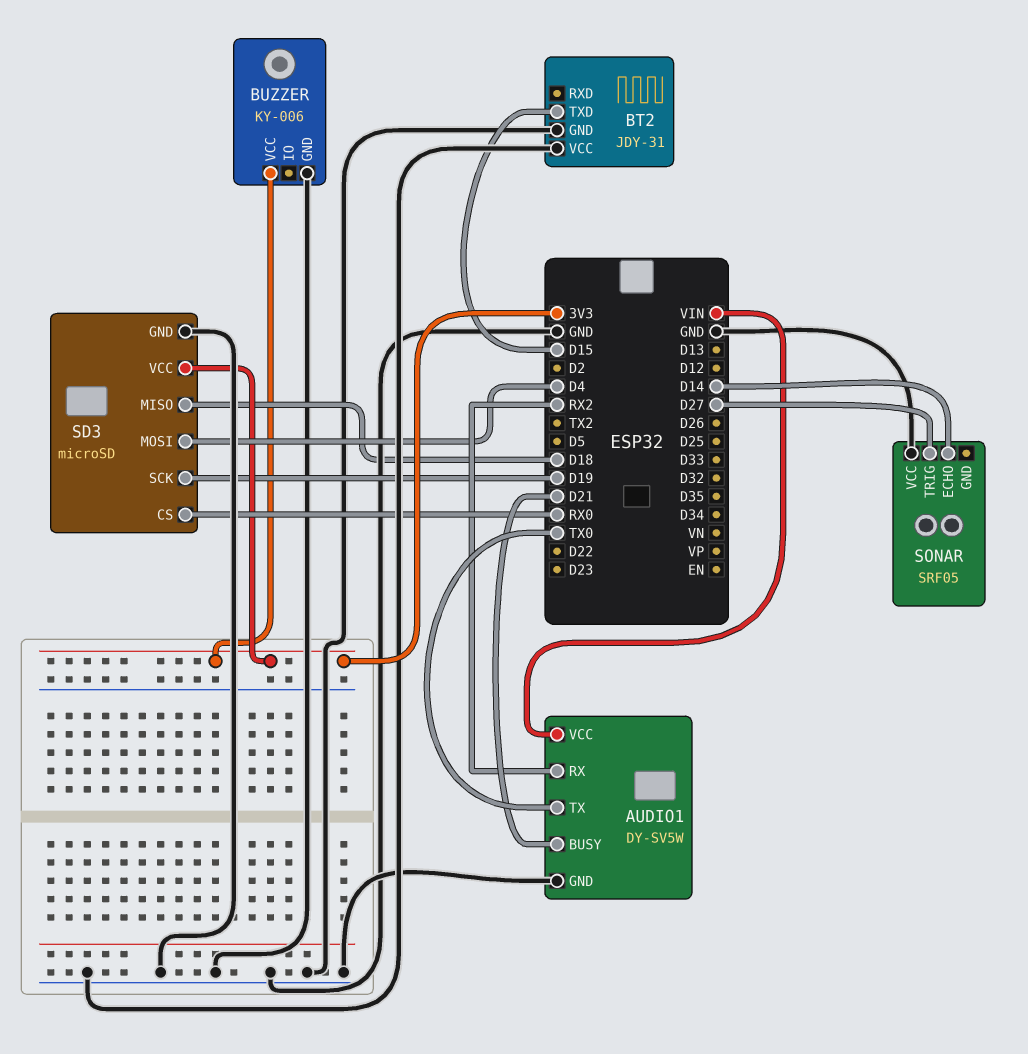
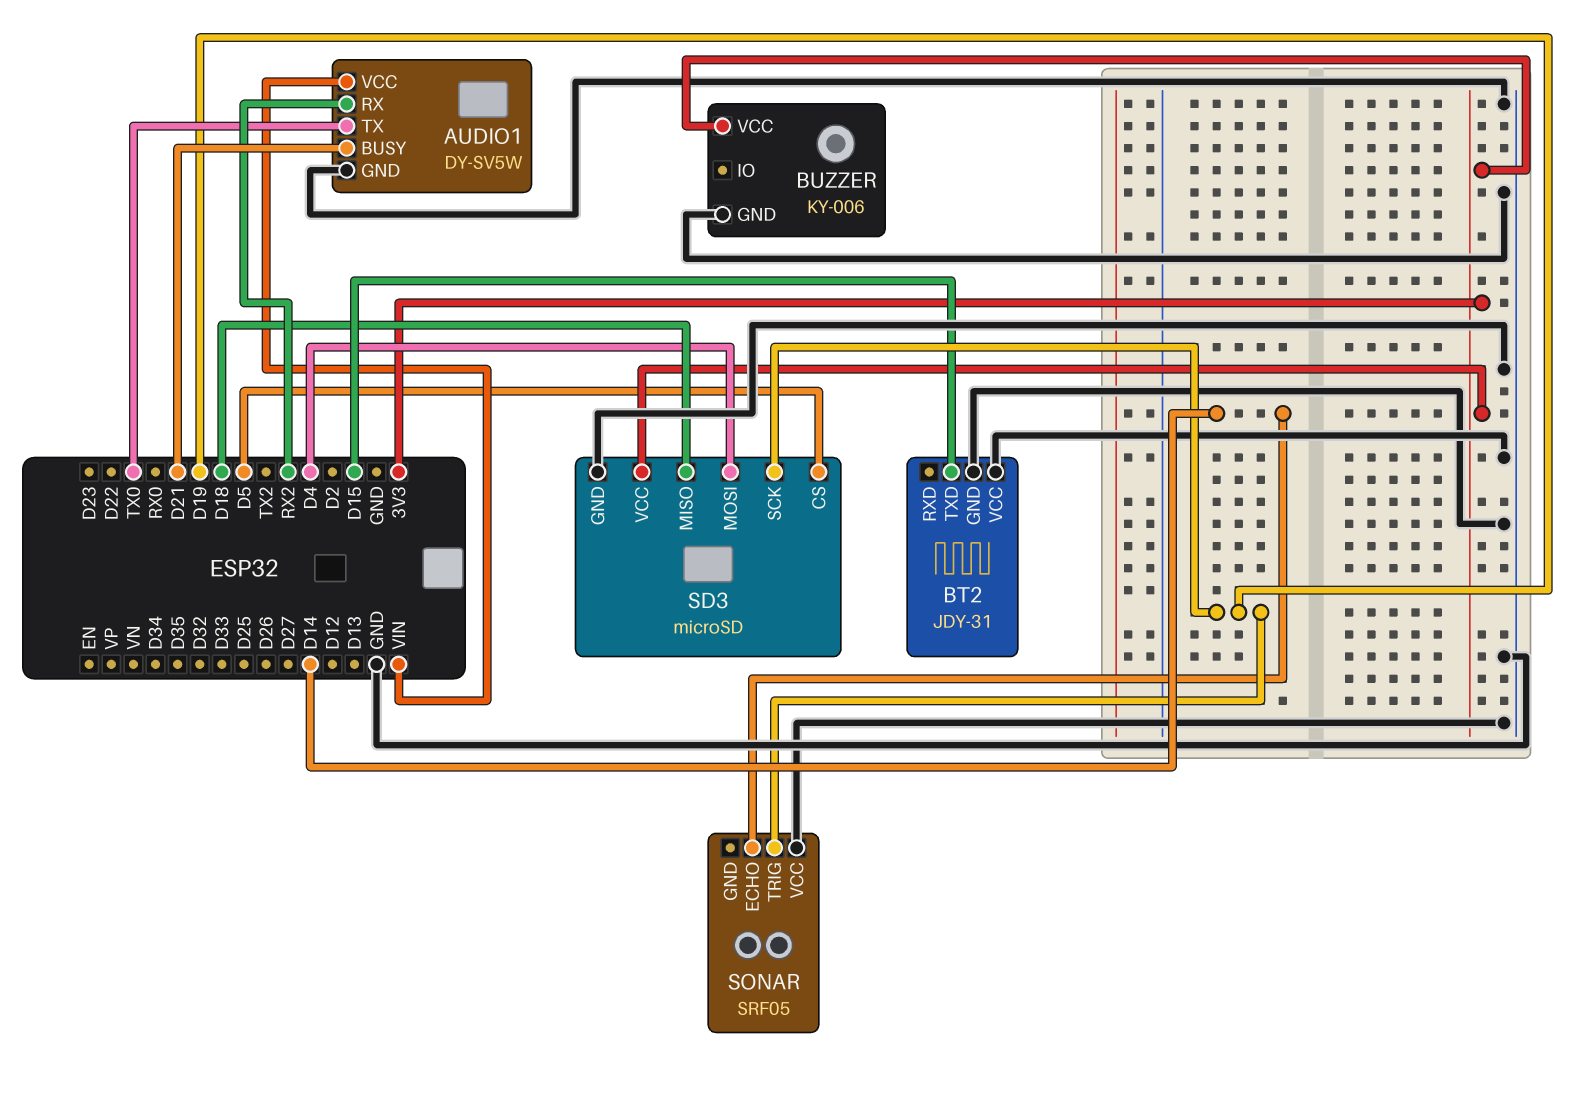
SD3 pin CS: RX0 -> D5
SONAR pin TRIG: D27 -> D19

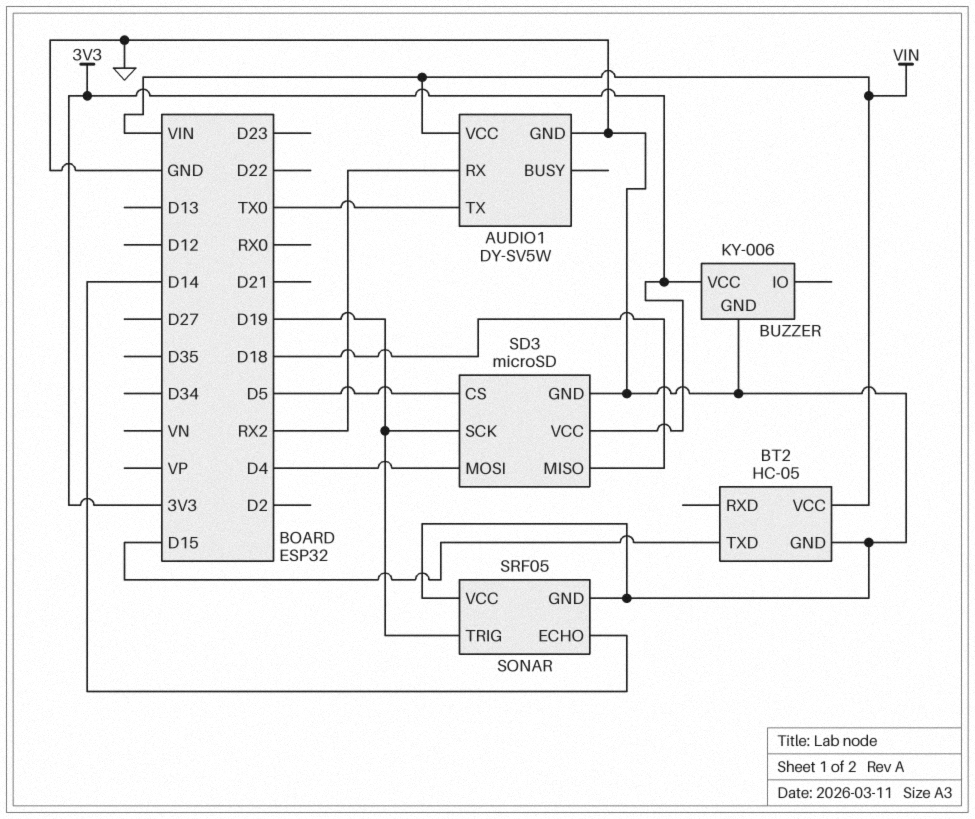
AUDIO1 pin BUSY: D21 -> none
BT2: JDY-31 -> HC-05
BT2 pin VCC: GND -> VIN
SONAR pin GND: none -> GND

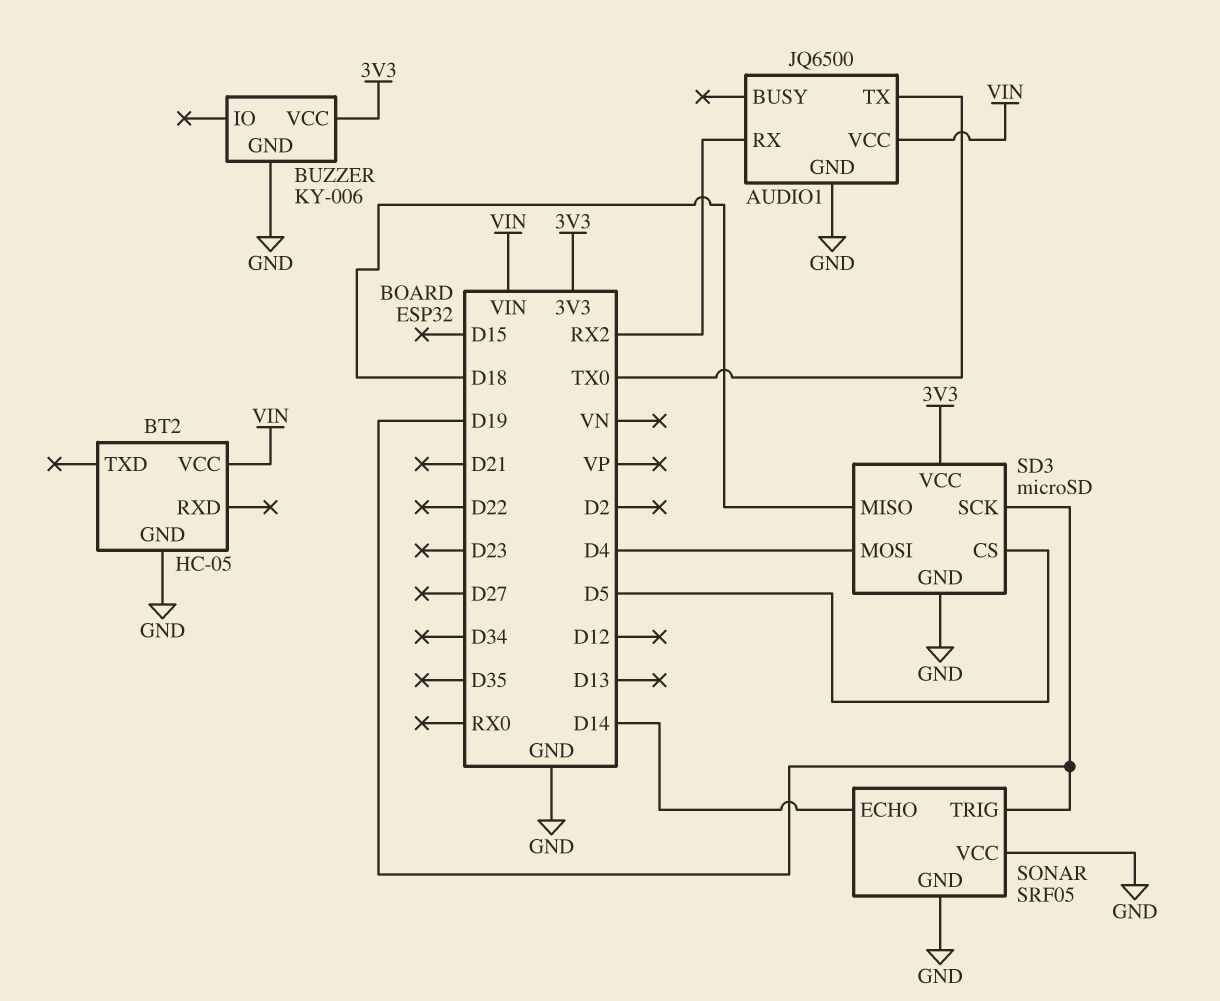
AUDIO1: DY-SV5W -> JQ6500
BT2 pin TXD: D15 -> none

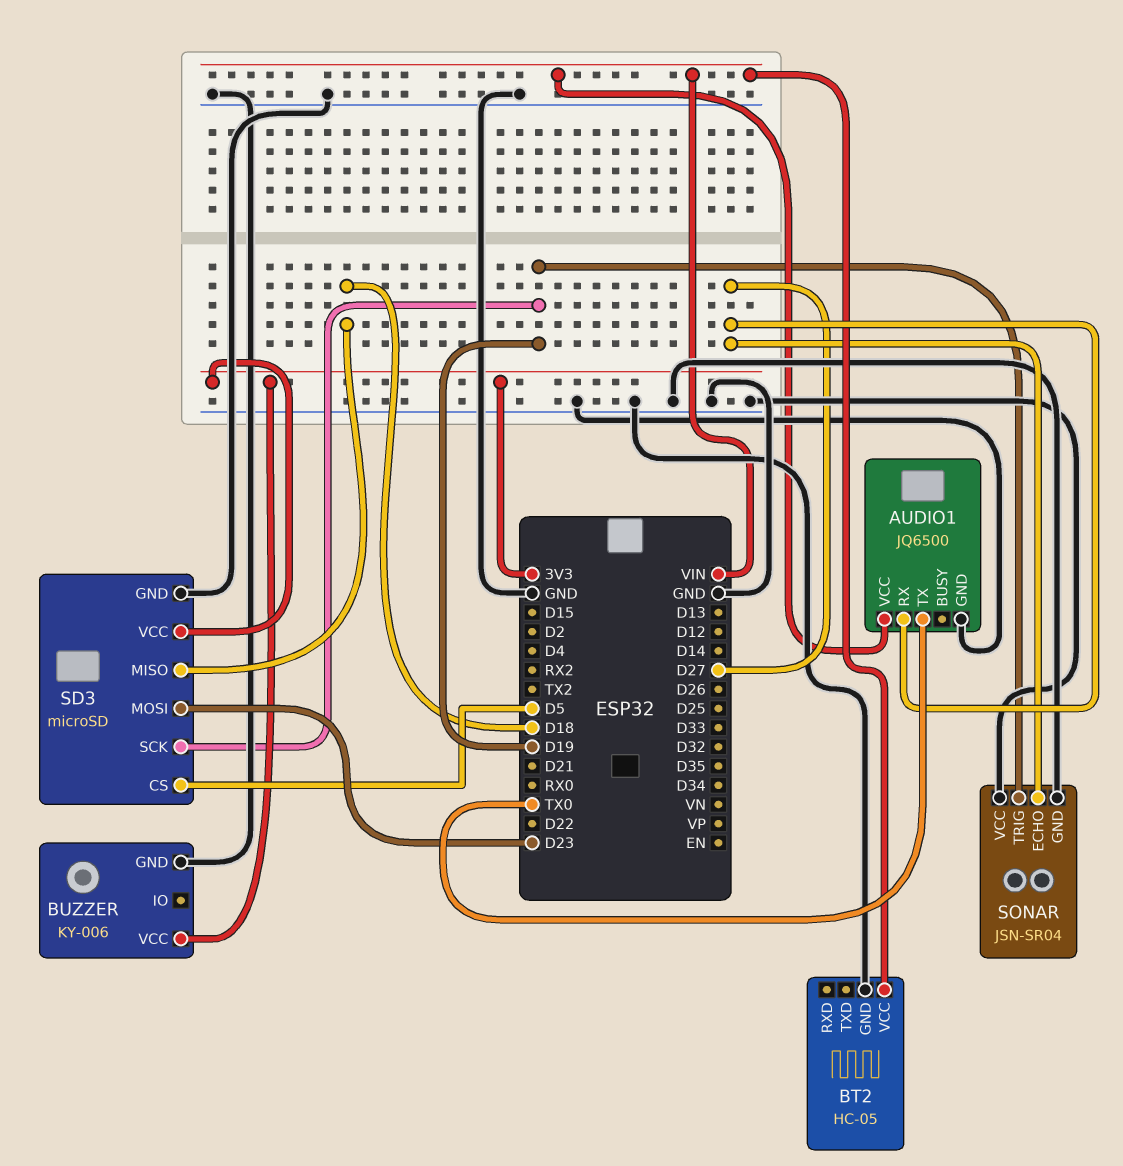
AUDIO1 pin RX: RX2 -> D27
SD3 pin MOSI: D4 -> D23
SONAR: SRF05 -> JSN-SR04
SONAR pin ECHO: D14 -> D27

